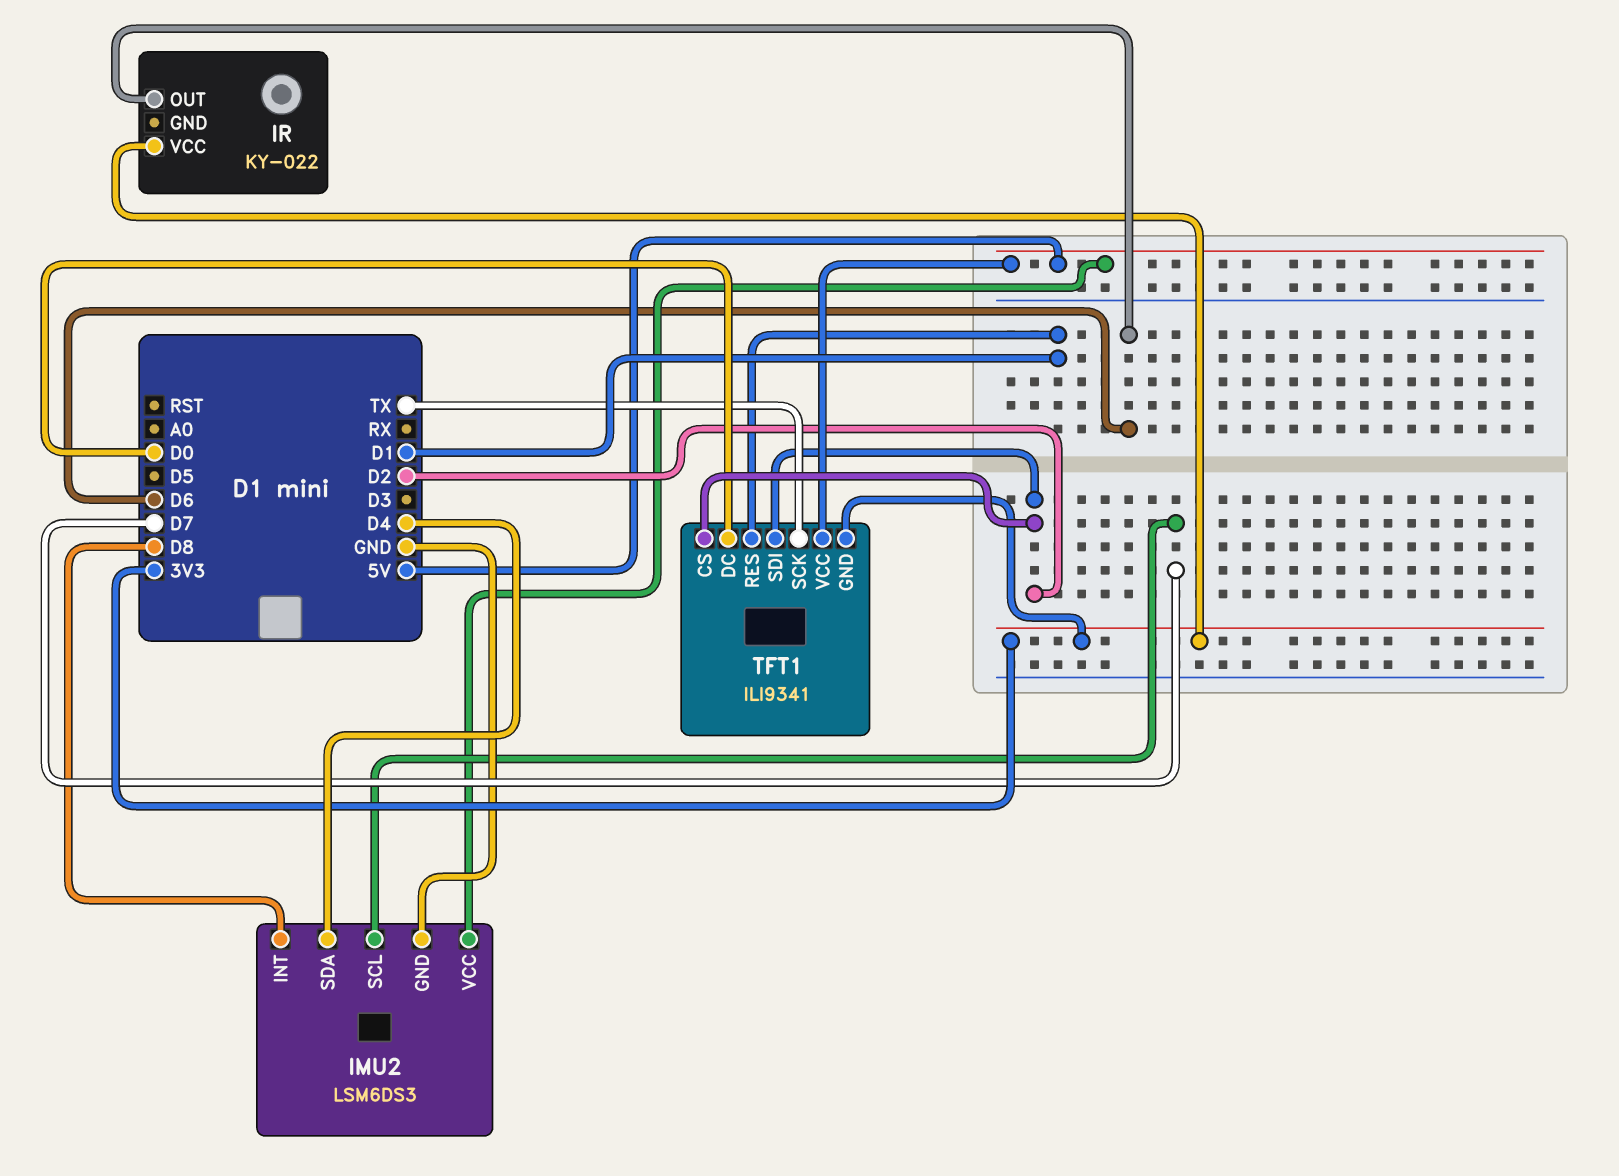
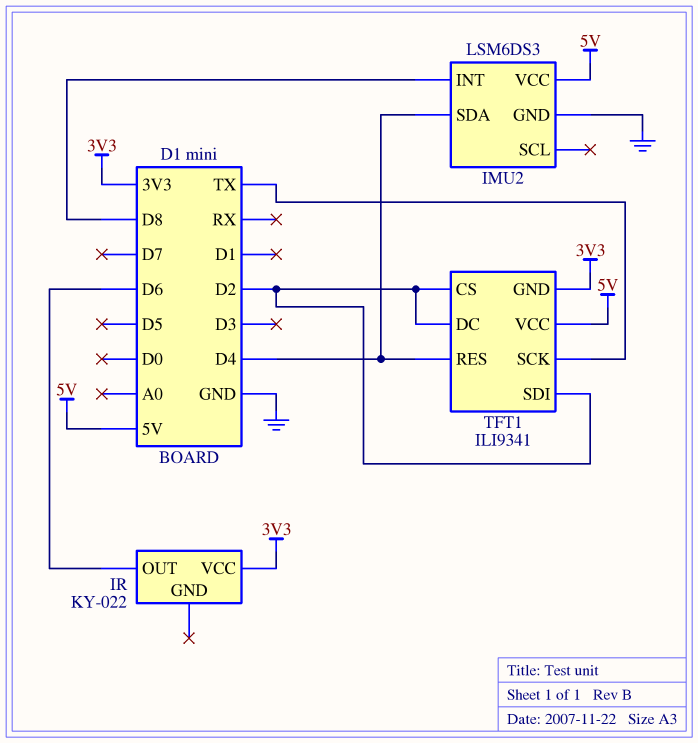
IMU2 pin SCL: D7 -> none
TFT1 pin DC: D0 -> D2
TFT1 pin RES: D1 -> D4

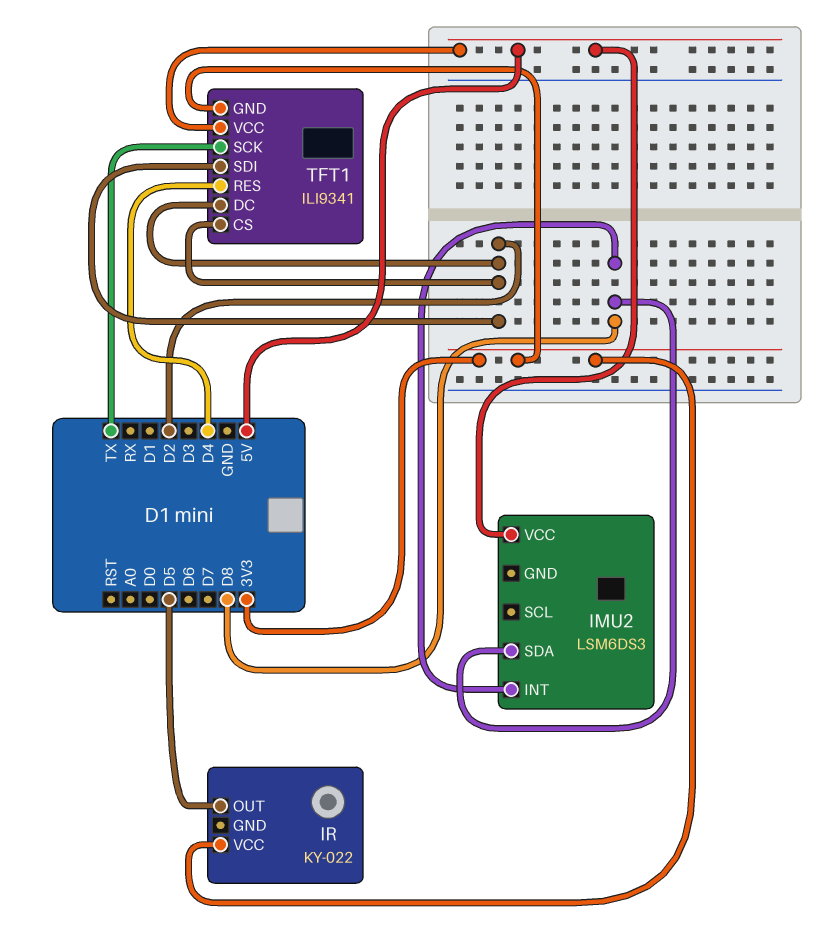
IMU2 pin GND: GND -> none
IMU2 pin SDA: D4 -> D8
IR pin OUT: D6 -> D5

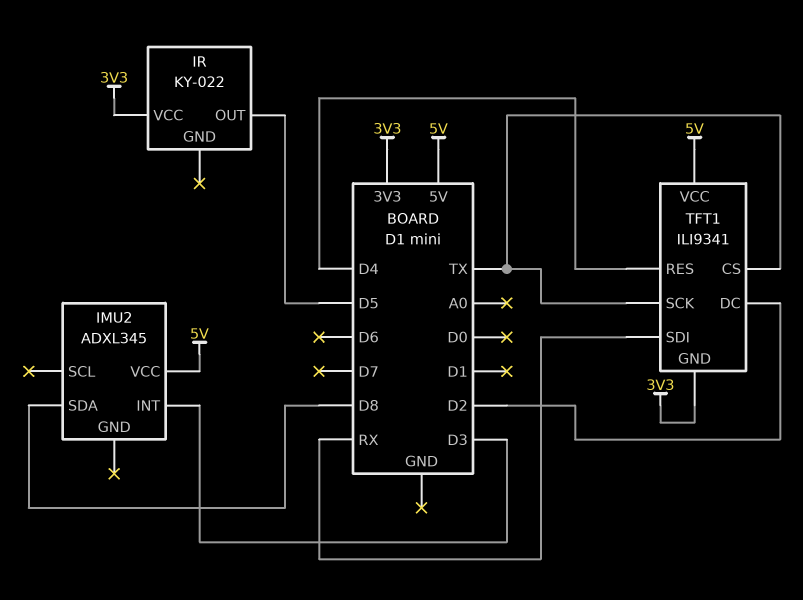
IMU2: LSM6DS3 -> ADXL345
IMU2 pin INT: D8 -> D3
TFT1 pin CS: D2 -> TX
TFT1 pin SDI: D2 -> RX

